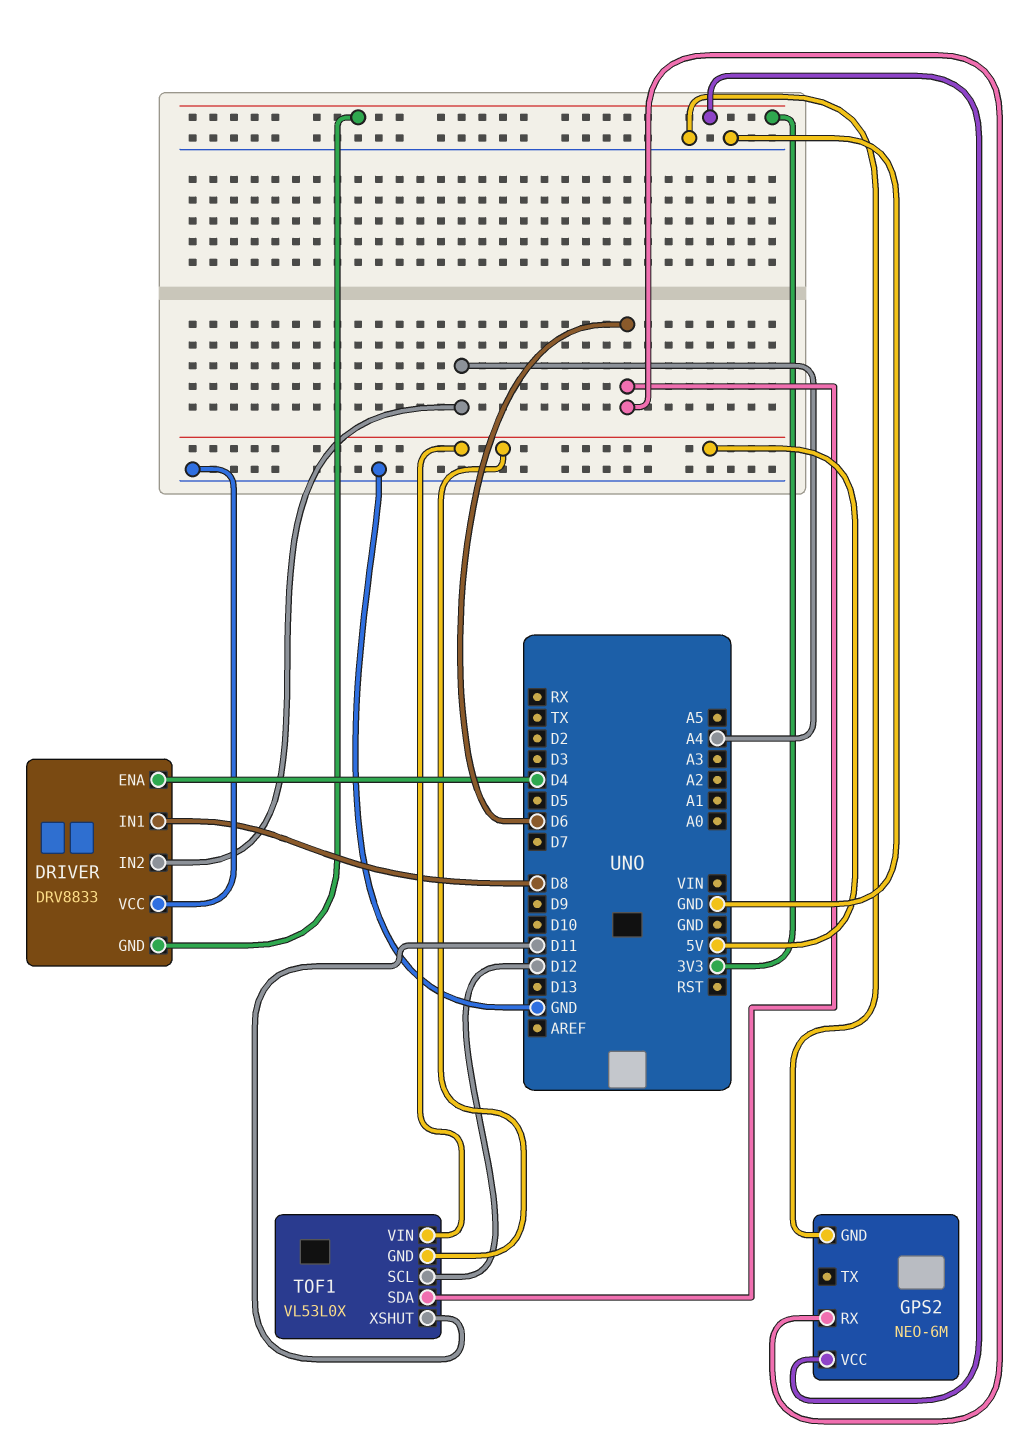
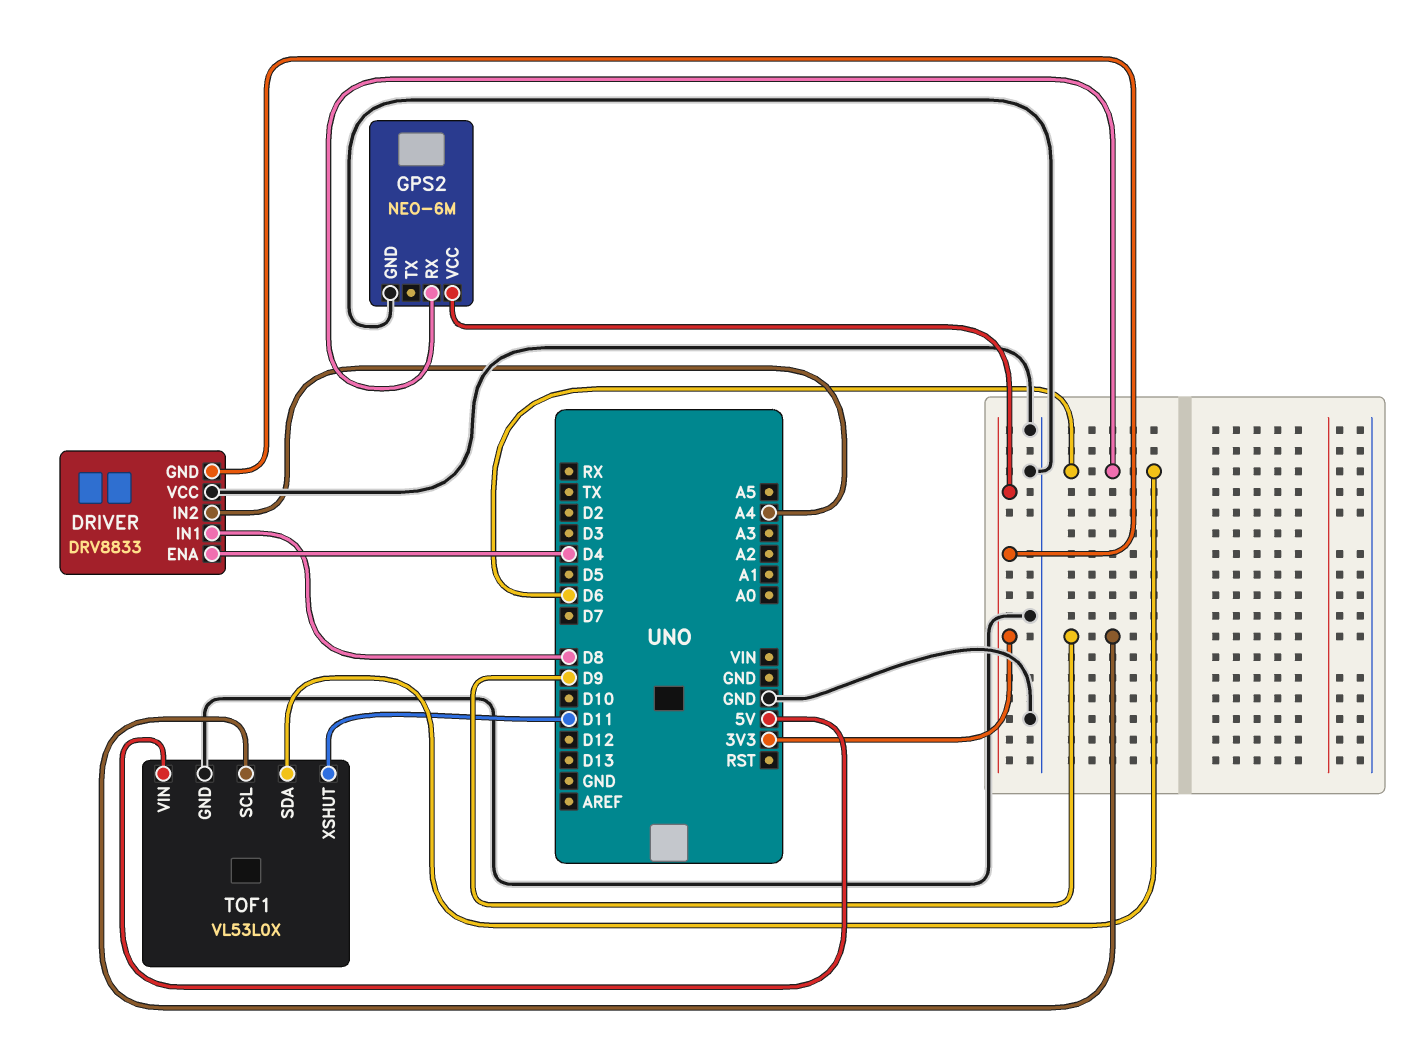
TOF1 pin GND: 5V -> GND
TOF1 pin SCL: D12 -> D9

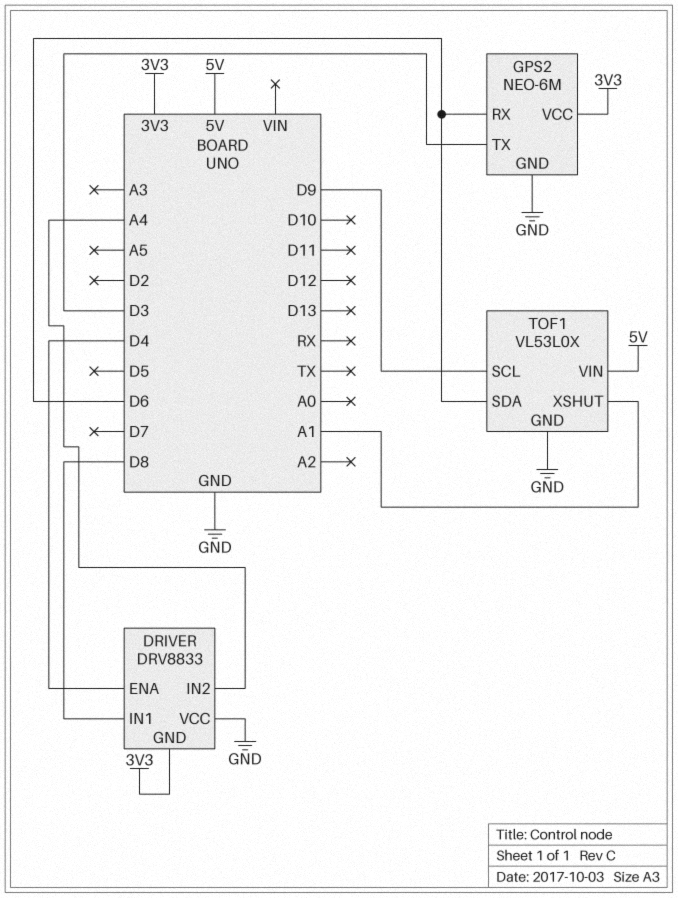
GPS2 pin TX: none -> D3
TOF1 pin XSHUT: D11 -> A1

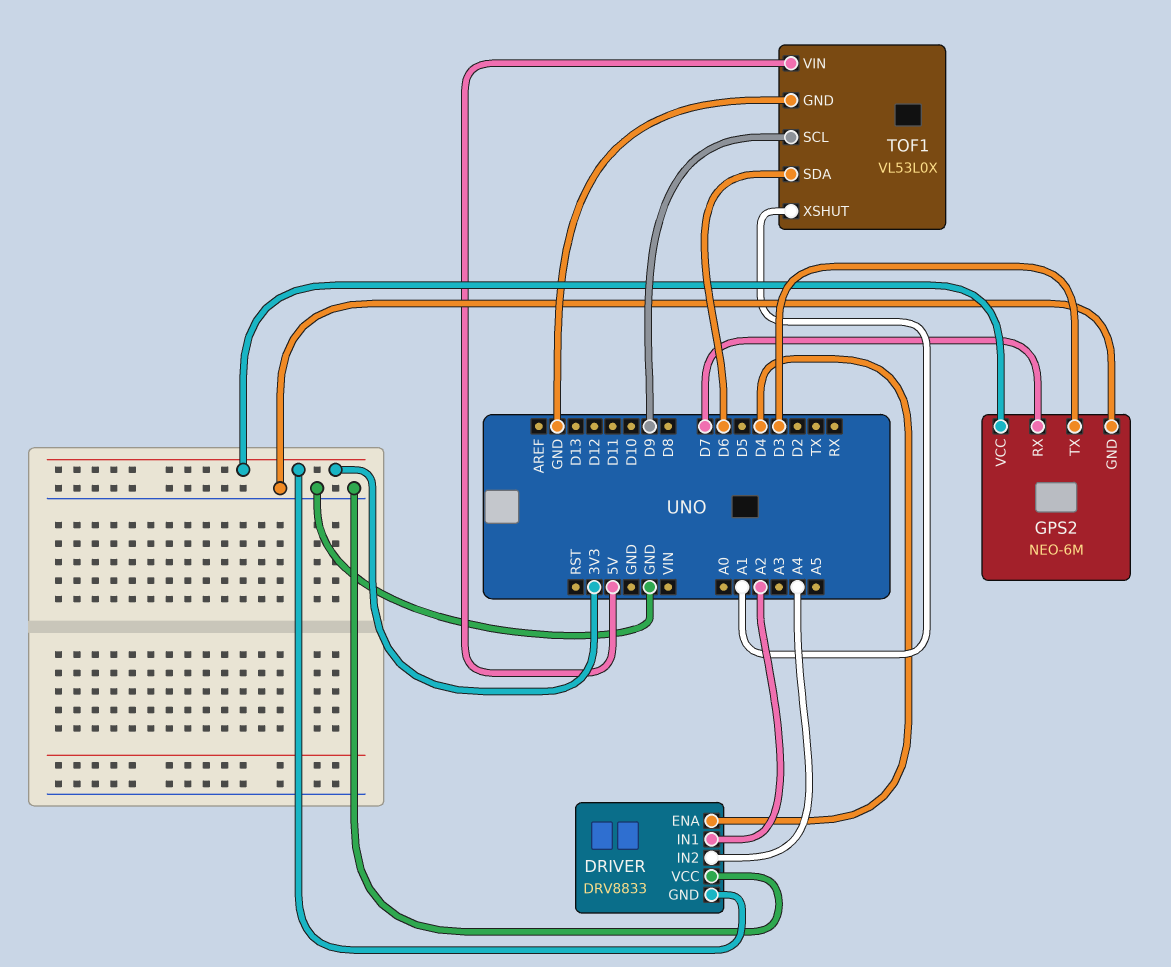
DRIVER pin IN1: D8 -> A2
GPS2 pin RX: D6 -> D7

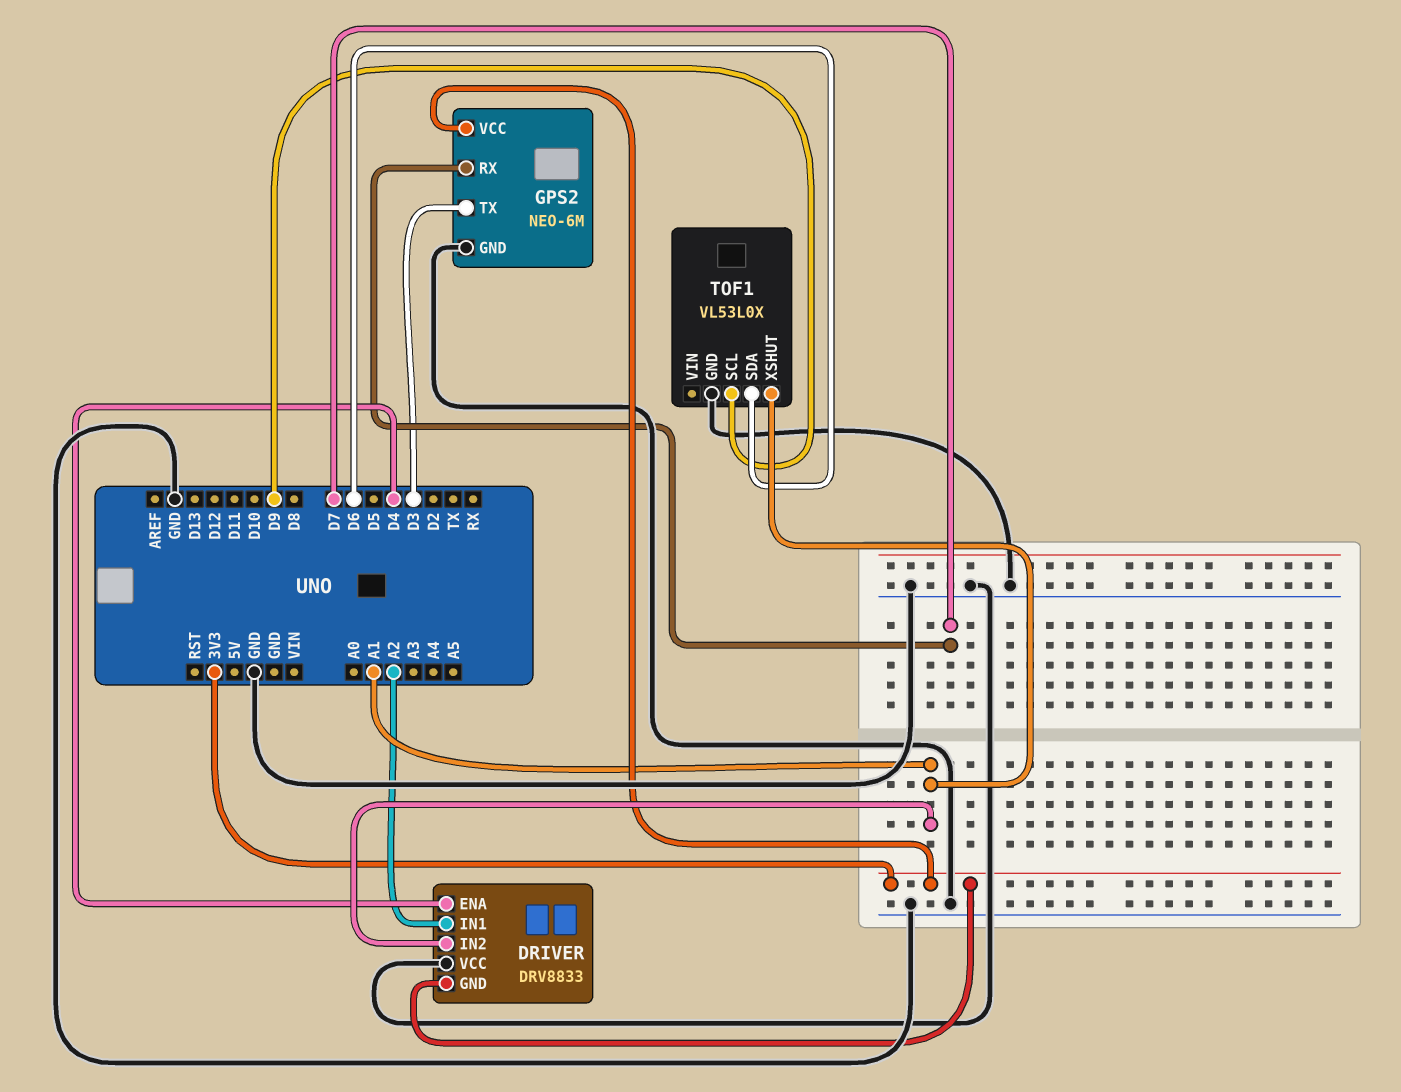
DRIVER pin IN2: A4 -> A1
TOF1 pin VIN: 5V -> none

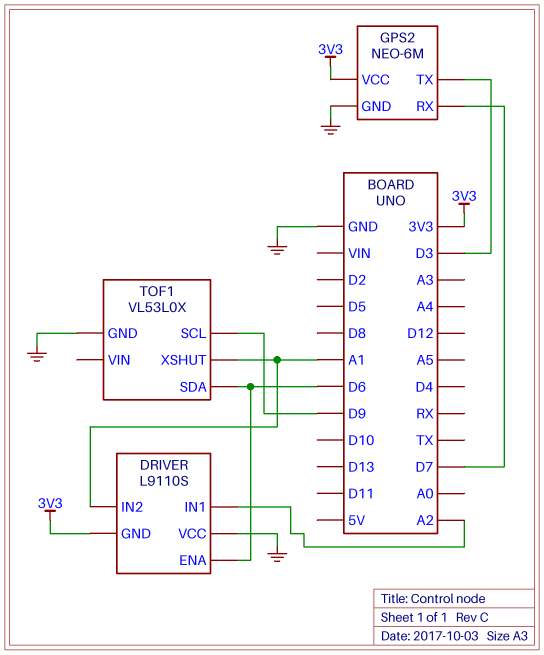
DRIVER: DRV8833 -> L9110S
DRIVER pin ENA: D4 -> D6

